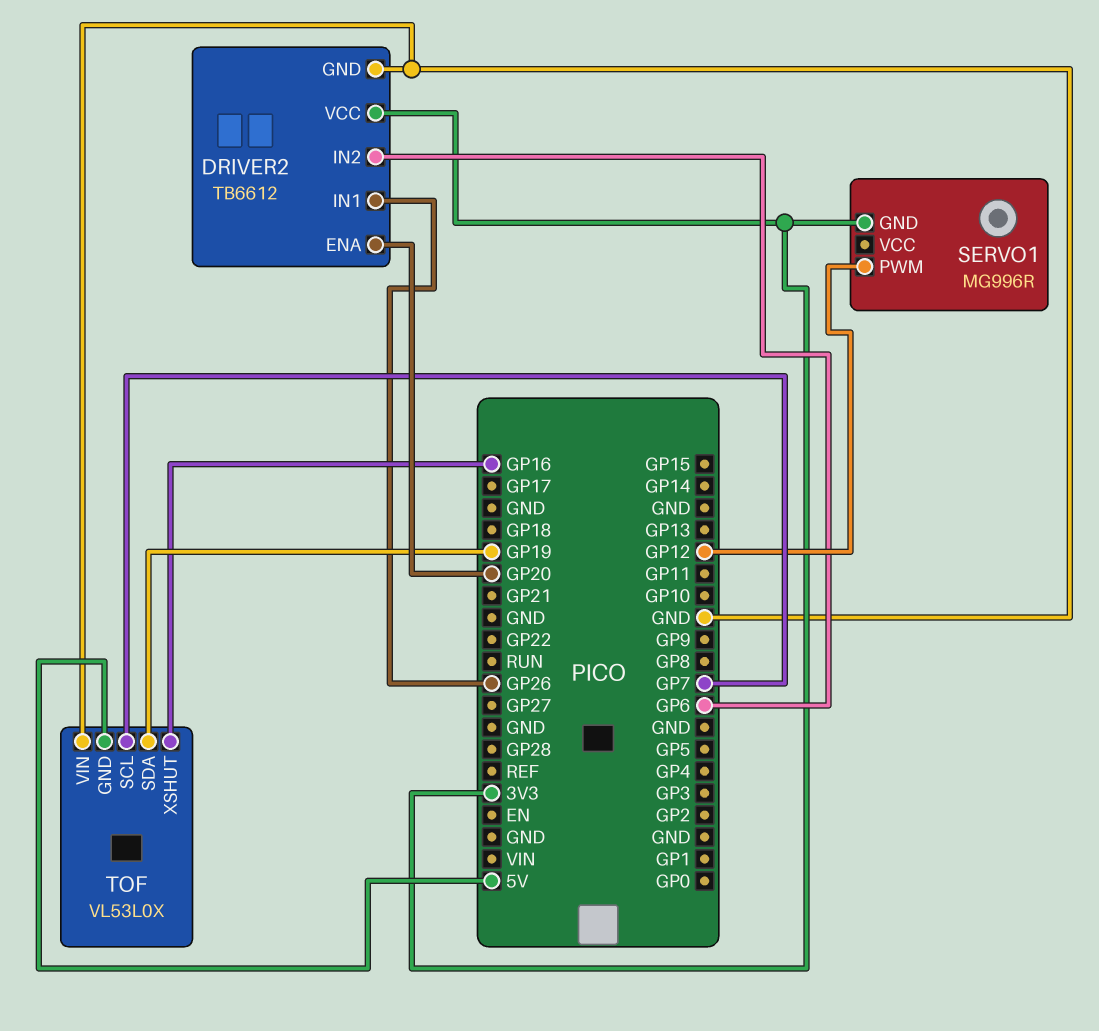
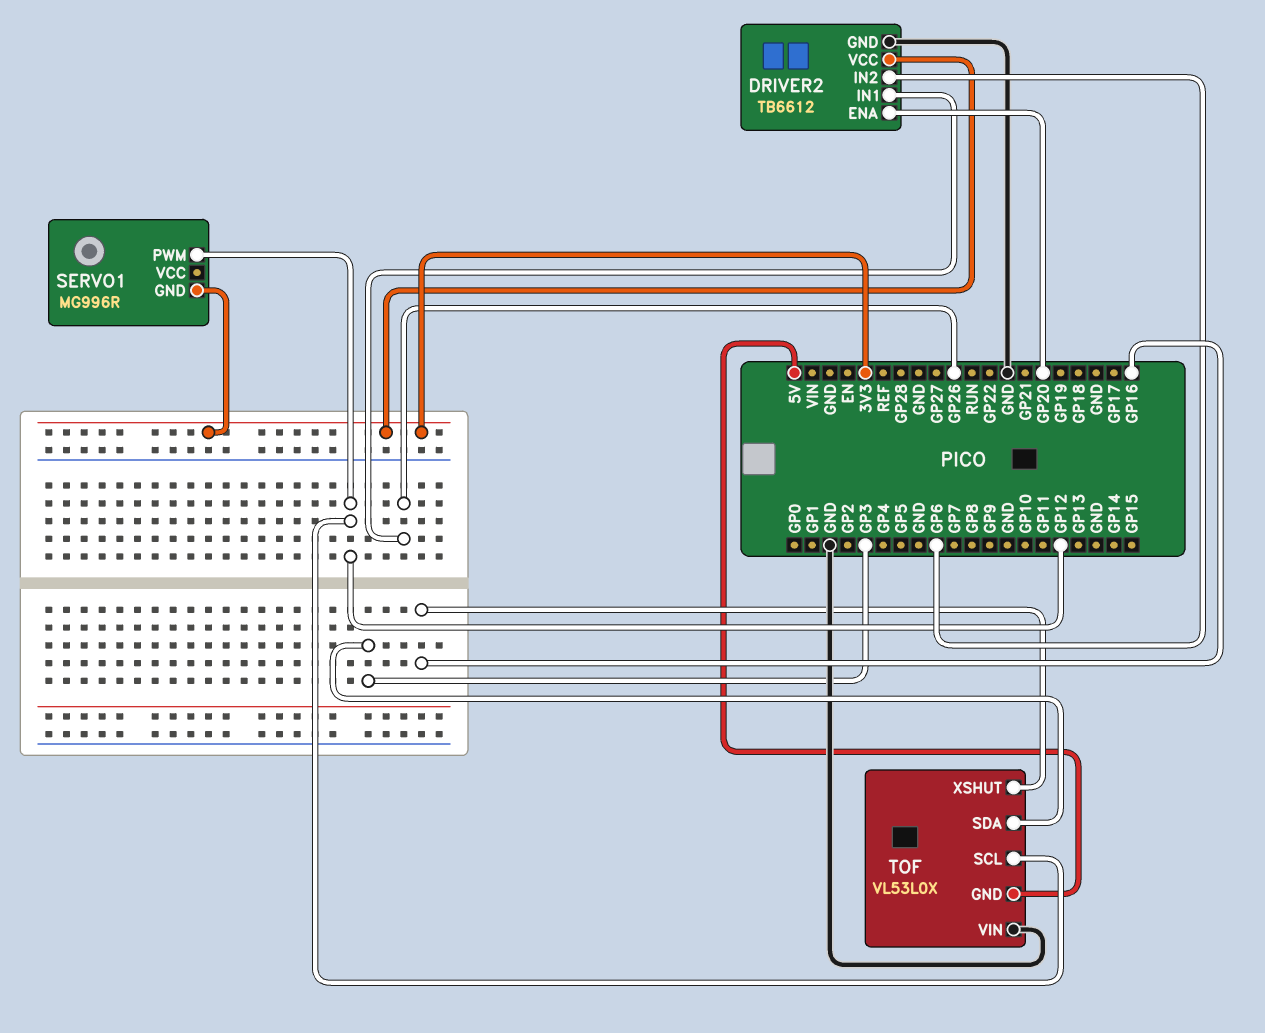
TOF pin SCL: GP7 -> GP12
TOF pin SDA: GP19 -> GP3

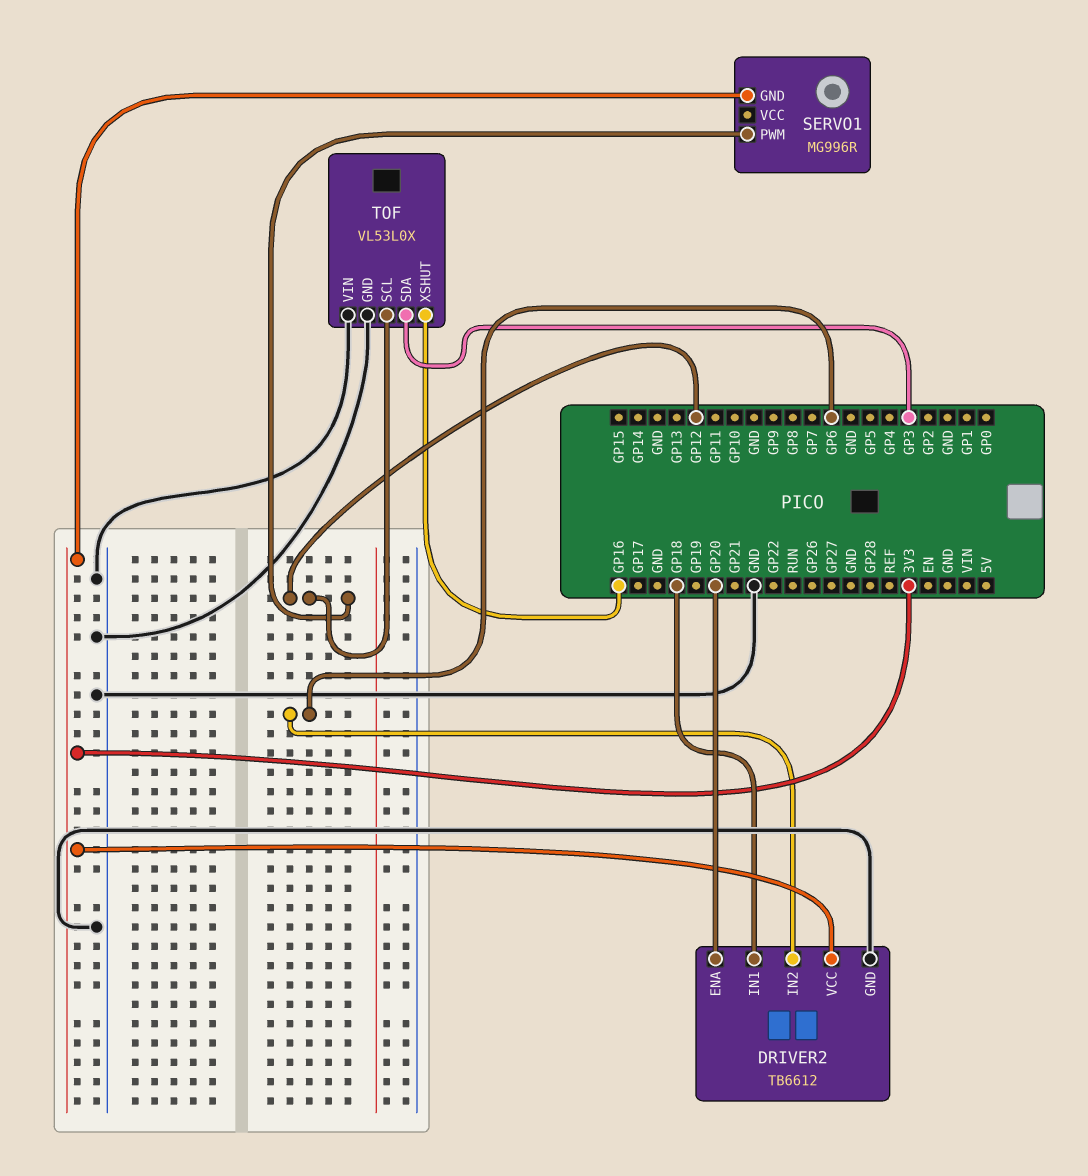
DRIVER2 pin IN1: GP26 -> GP18
TOF pin GND: 5V -> GND

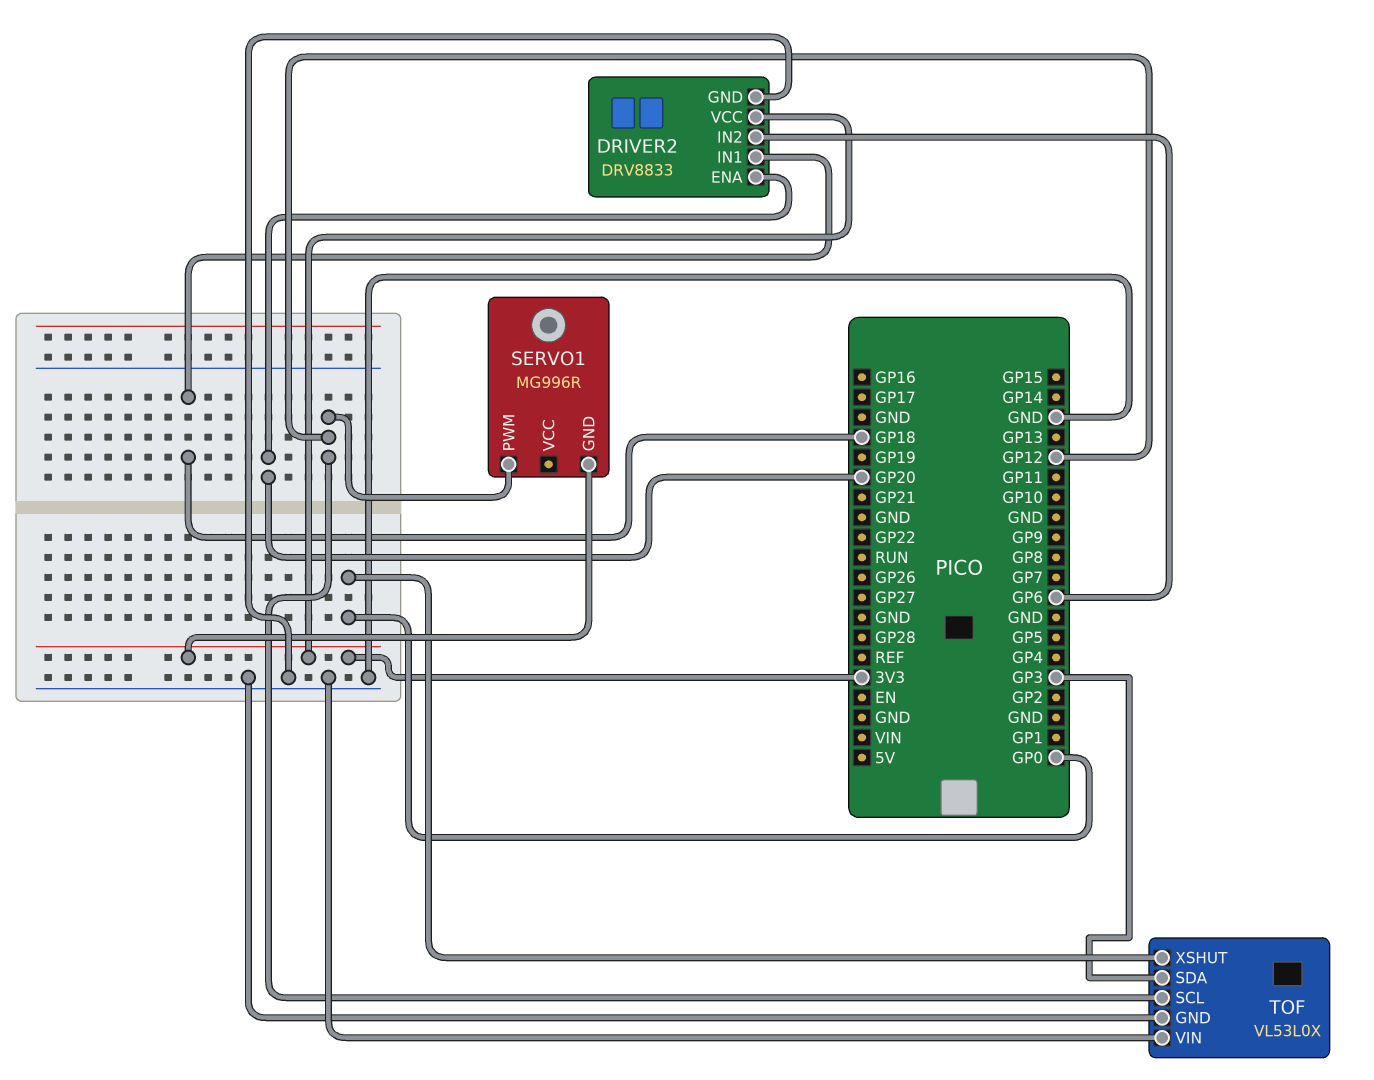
DRIVER2: TB6612 -> DRV8833
TOF pin XSHUT: GP16 -> GP0

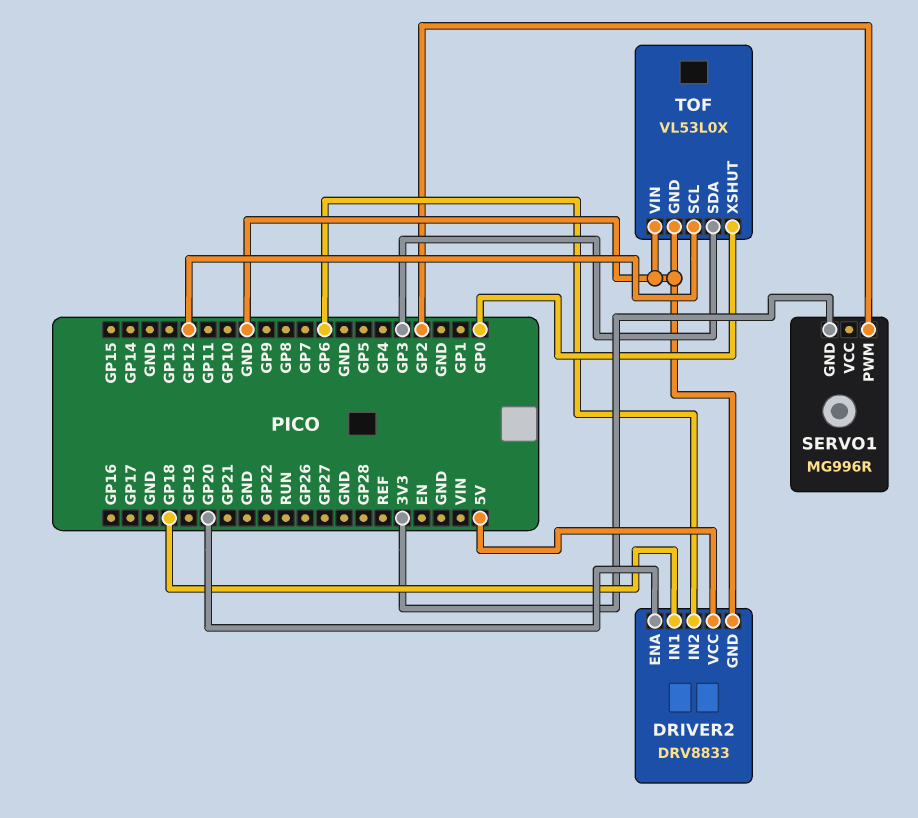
DRIVER2 pin VCC: 3V3 -> 5V
SERVO1 pin PWM: GP12 -> GP2

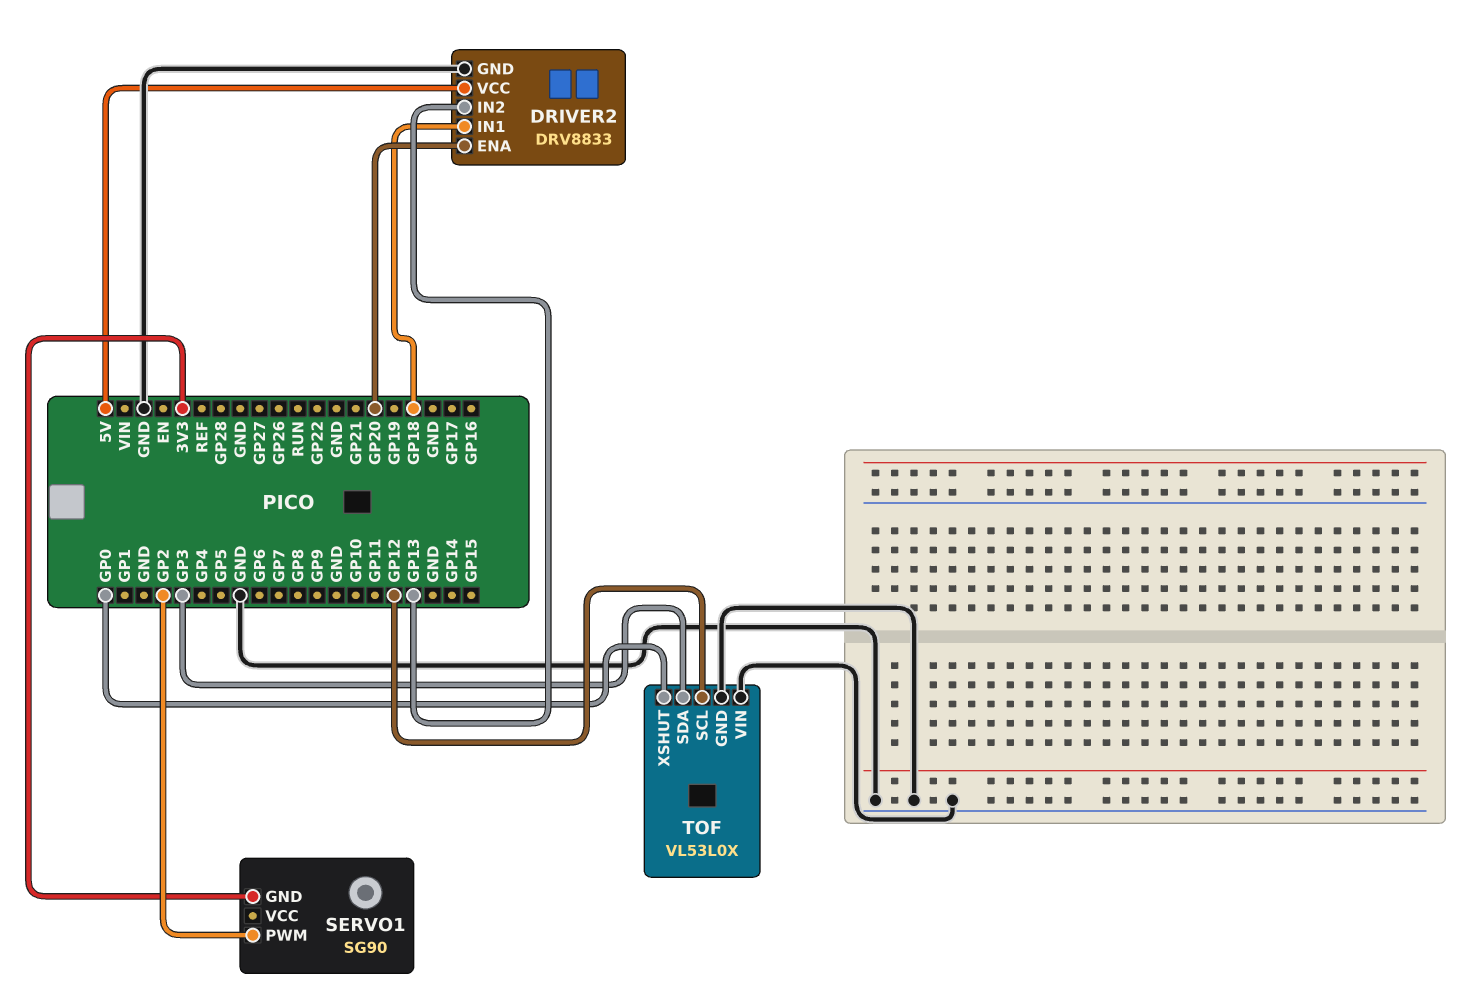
DRIVER2 pin IN2: GP6 -> GP13
SERVO1: MG996R -> SG90

